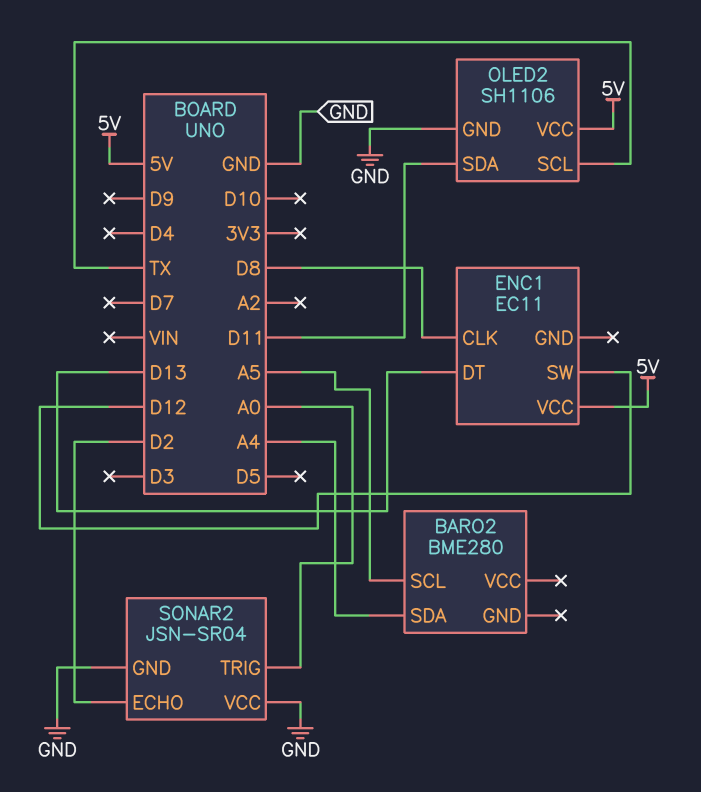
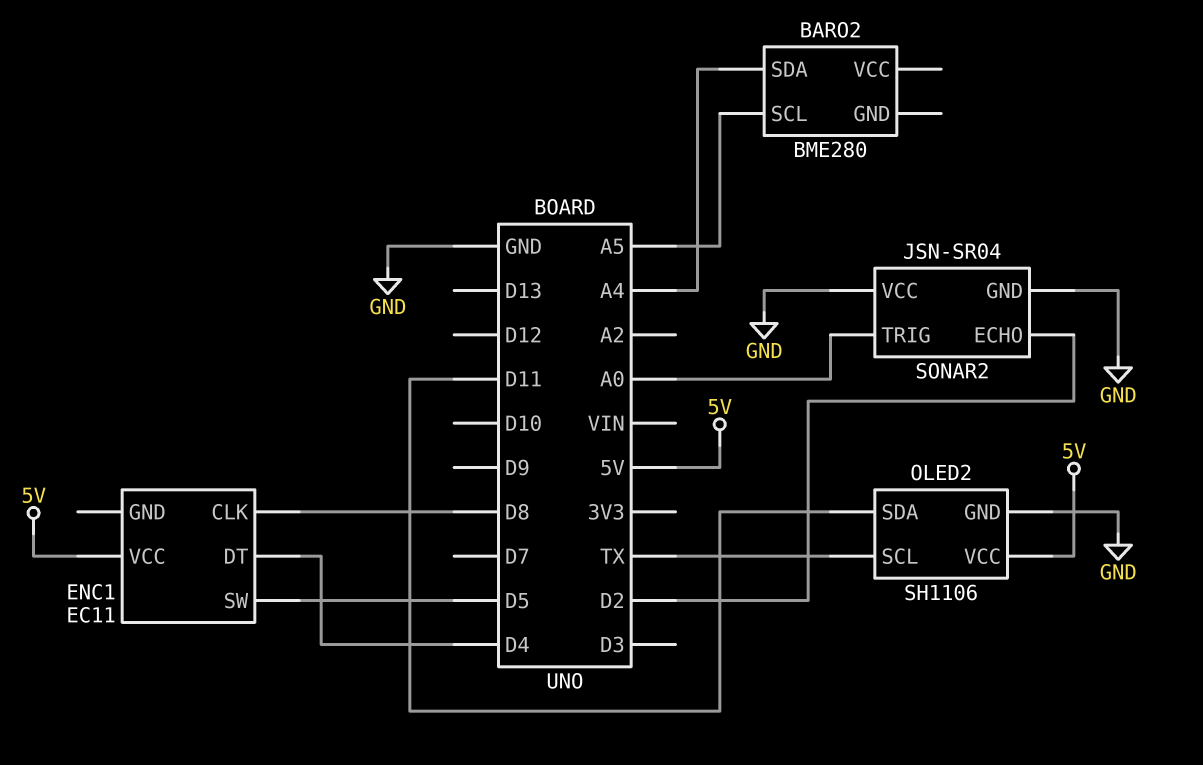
ENC1 pin DT: D13 -> D4
ENC1 pin SW: D12 -> D5

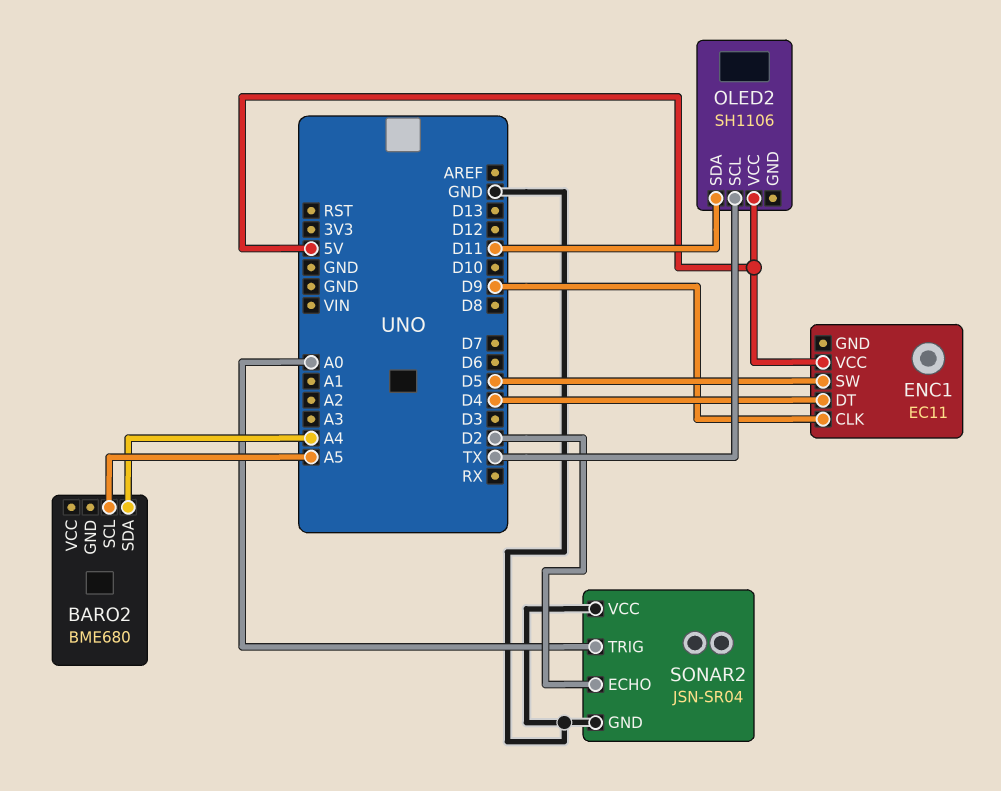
BARO2: BME280 -> BME680
ENC1 pin CLK: D8 -> D9
OLED2 pin GND: GND -> none

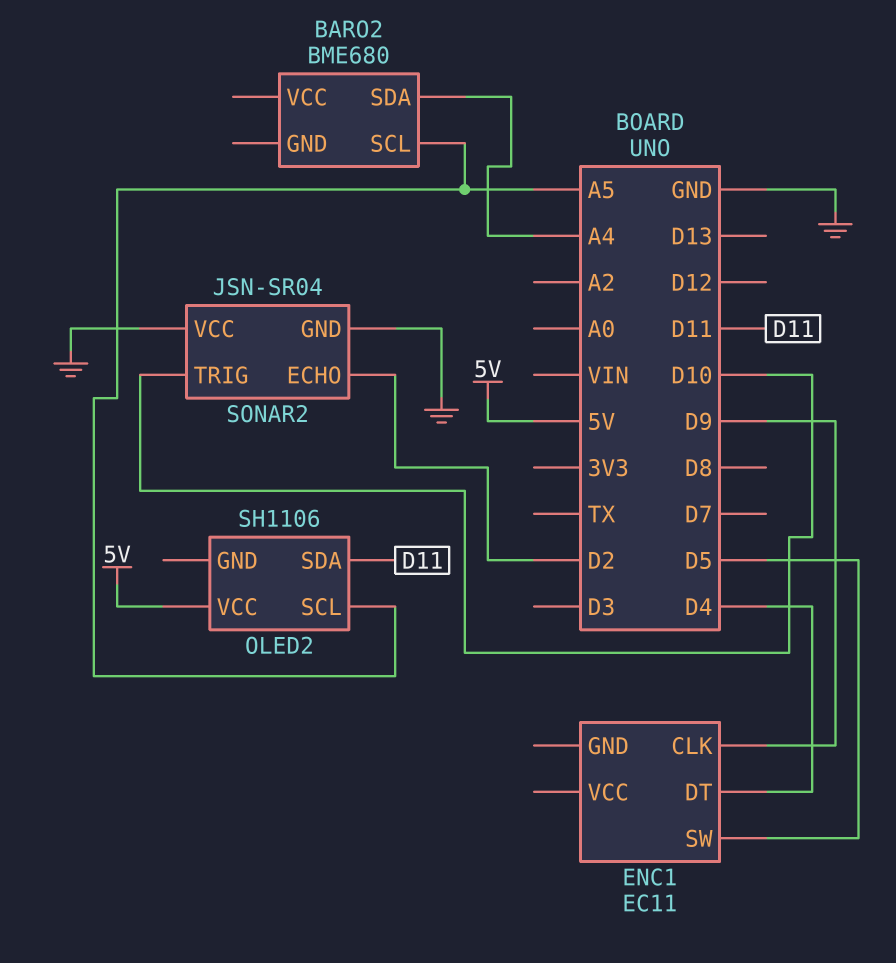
ENC1 pin VCC: 5V -> none
OLED2 pin SCL: TX -> A5
SONAR2 pin TRIG: A0 -> D10

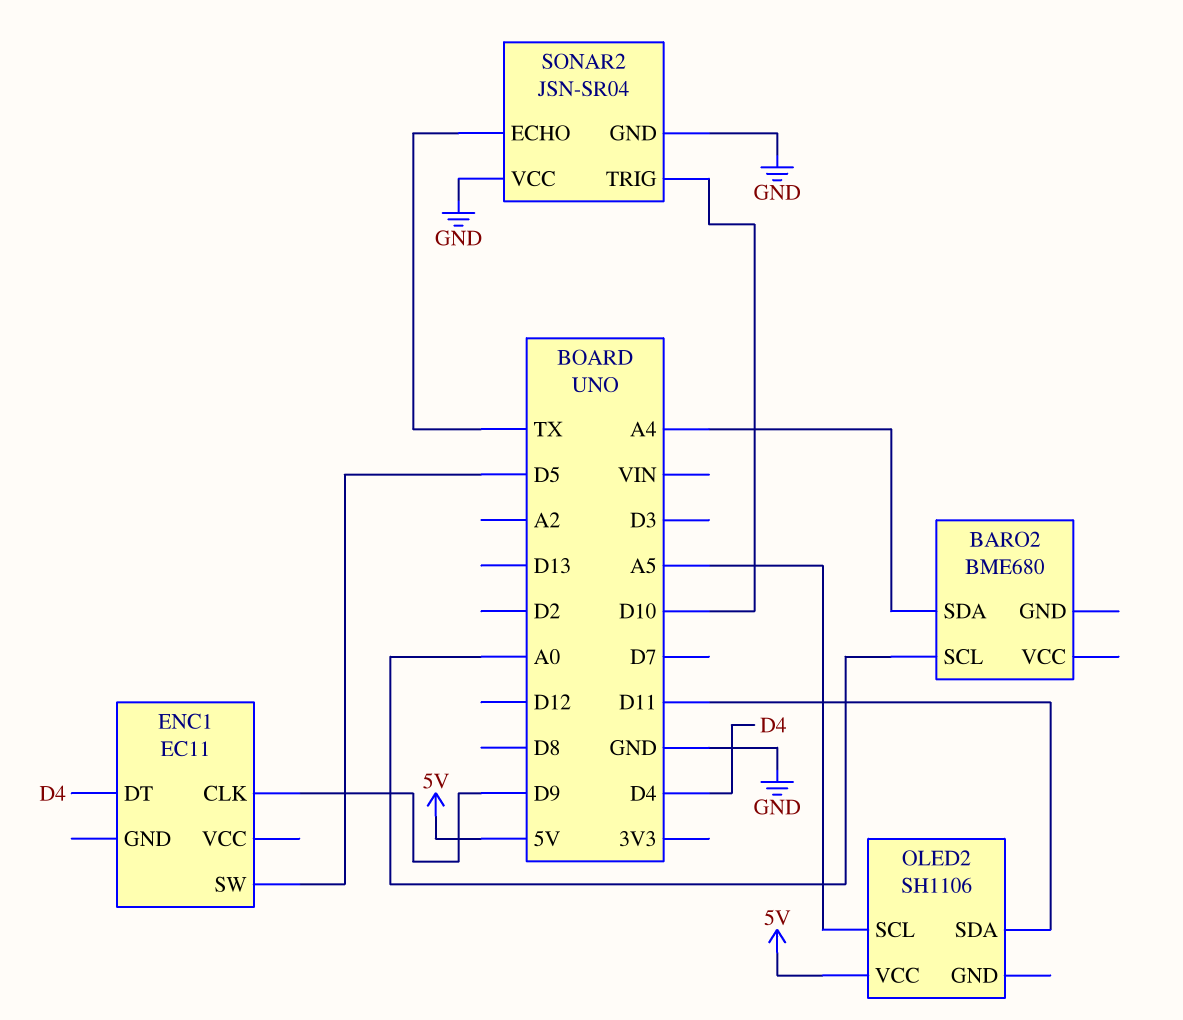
BARO2 pin SCL: A5 -> A0
SONAR2 pin ECHO: D2 -> TX

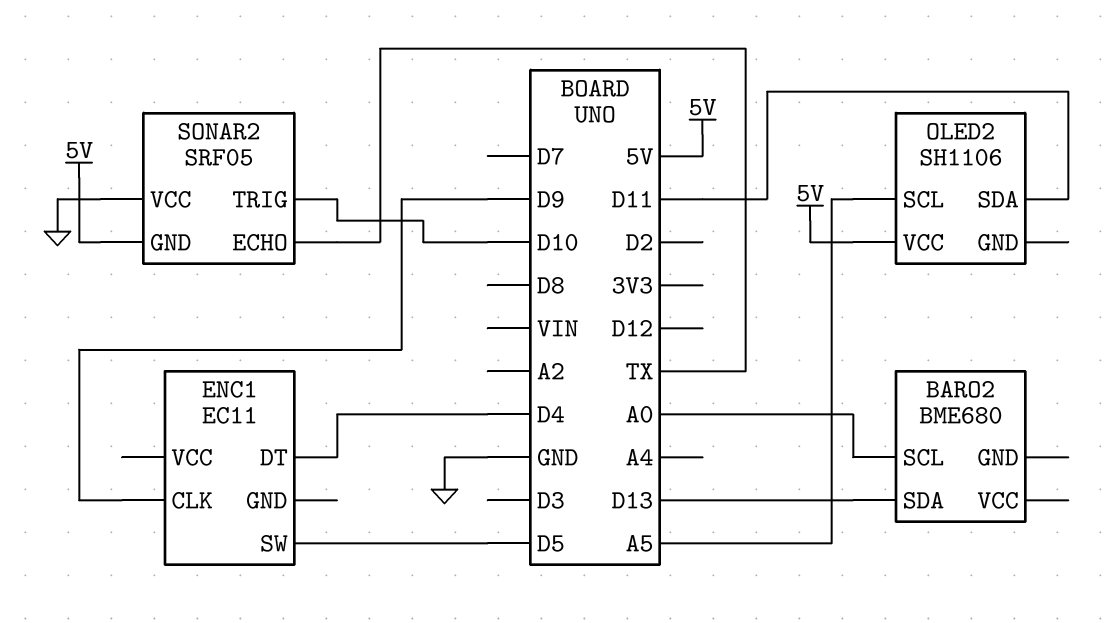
BARO2 pin SDA: A4 -> D13
SONAR2: JSN-SR04 -> SRF05
SONAR2 pin GND: GND -> 5V

